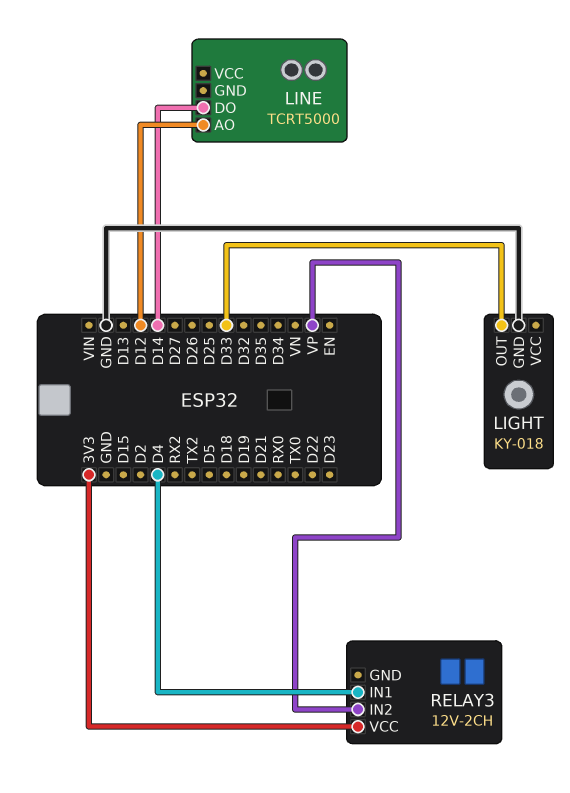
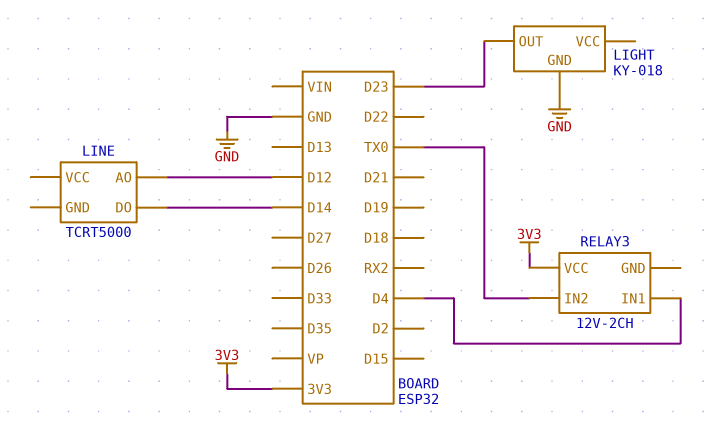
LIGHT pin OUT: D33 -> D23
RELAY3 pin IN2: VP -> TX0

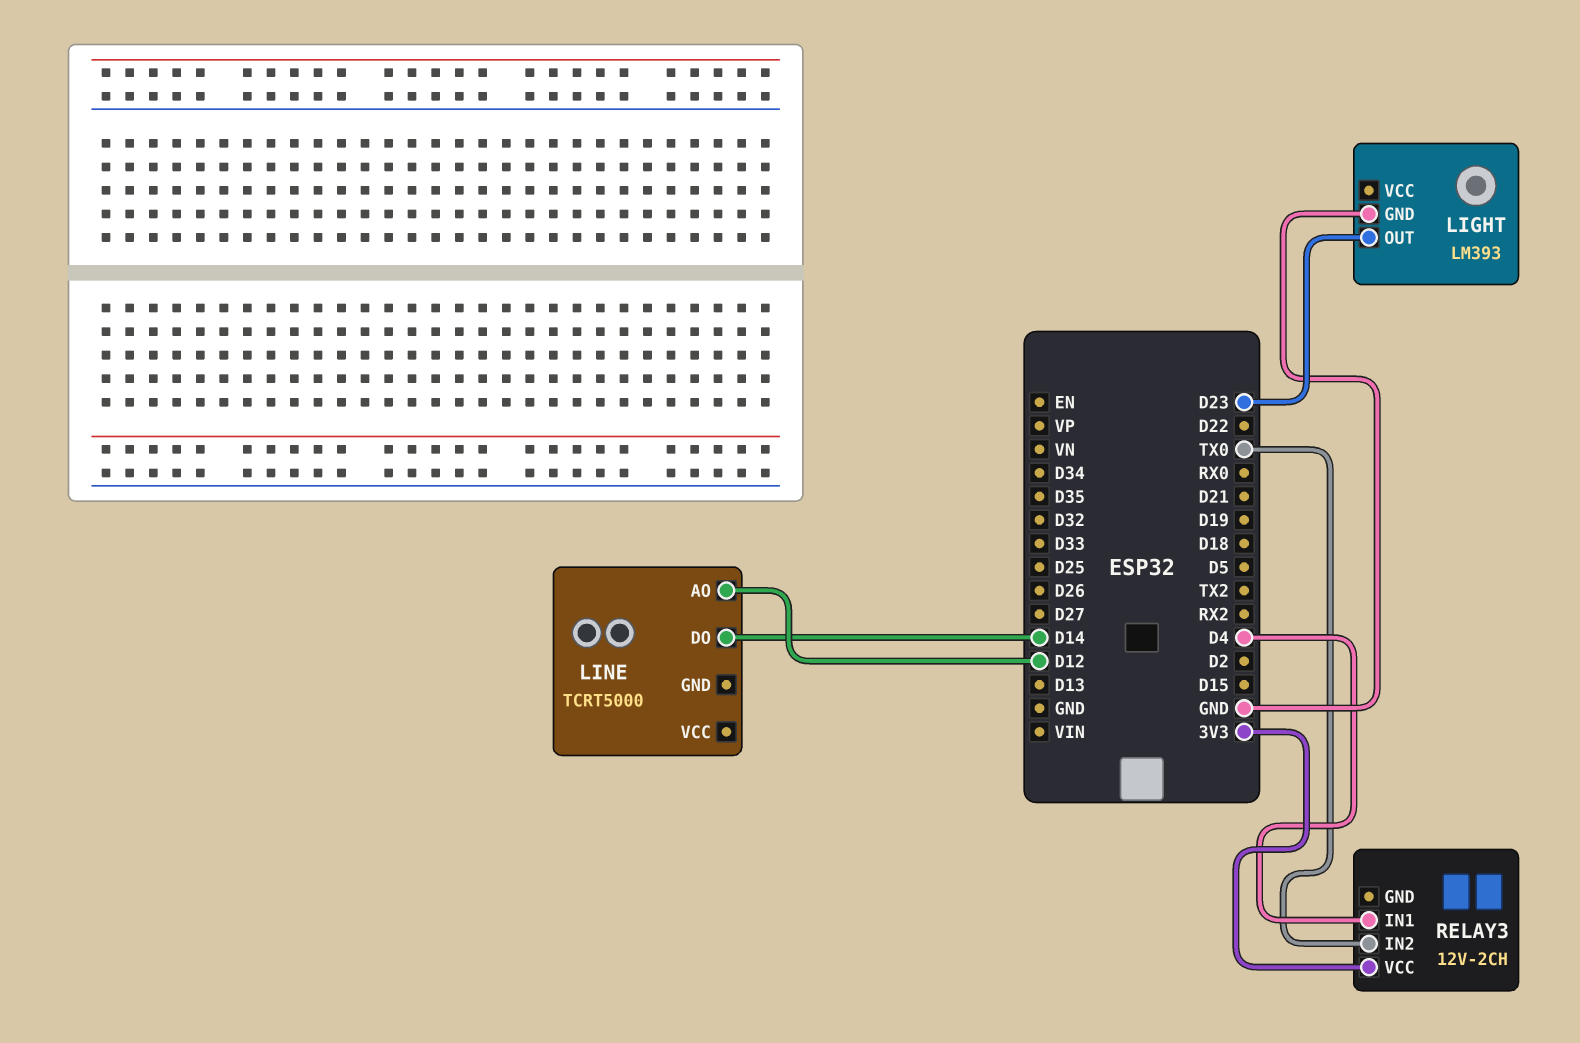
LIGHT: KY-018 -> LM393

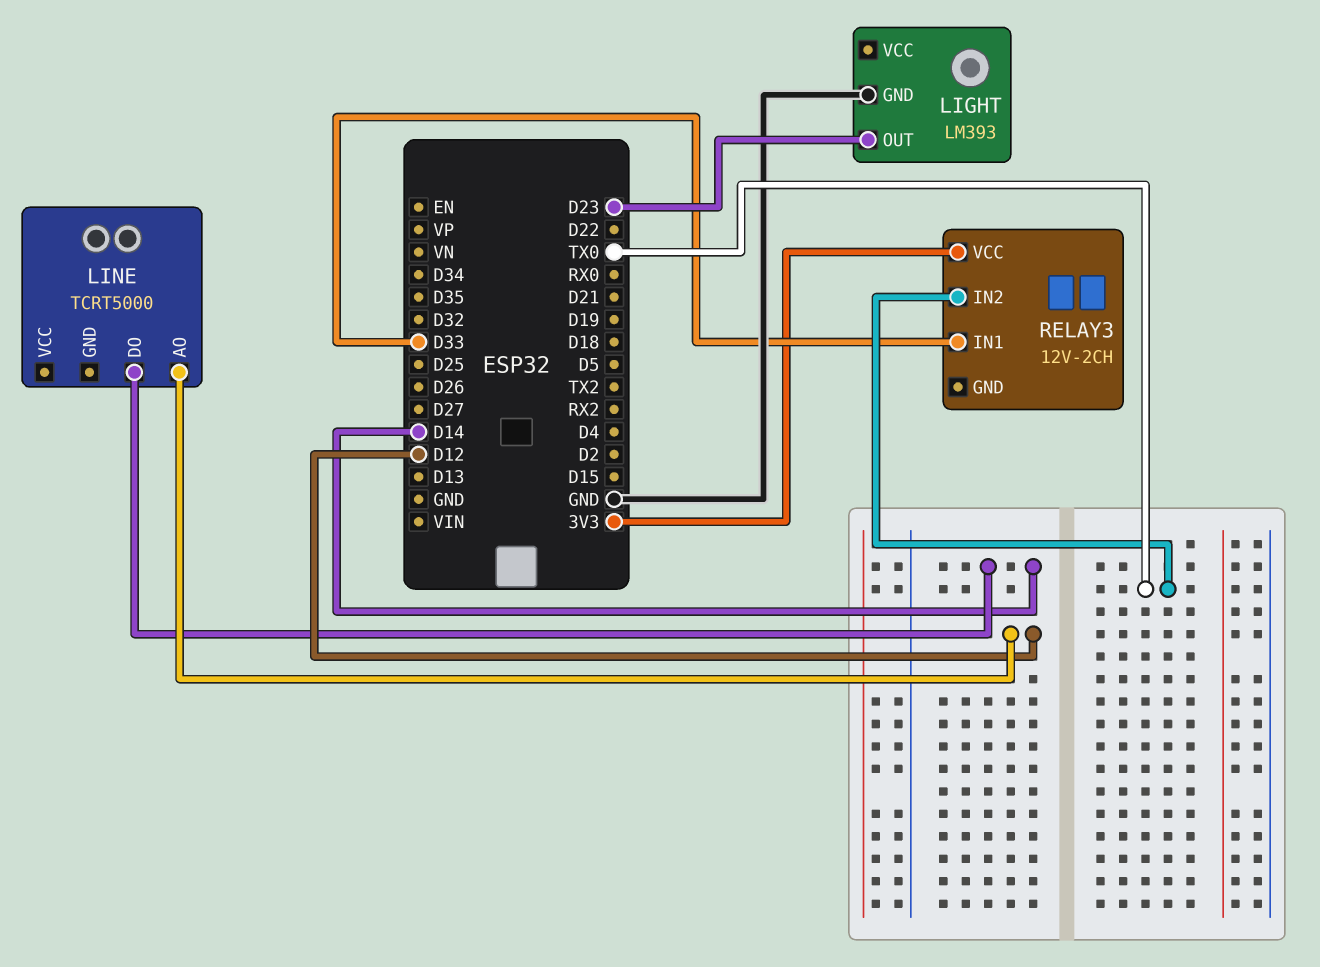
RELAY3 pin IN1: D4 -> D33

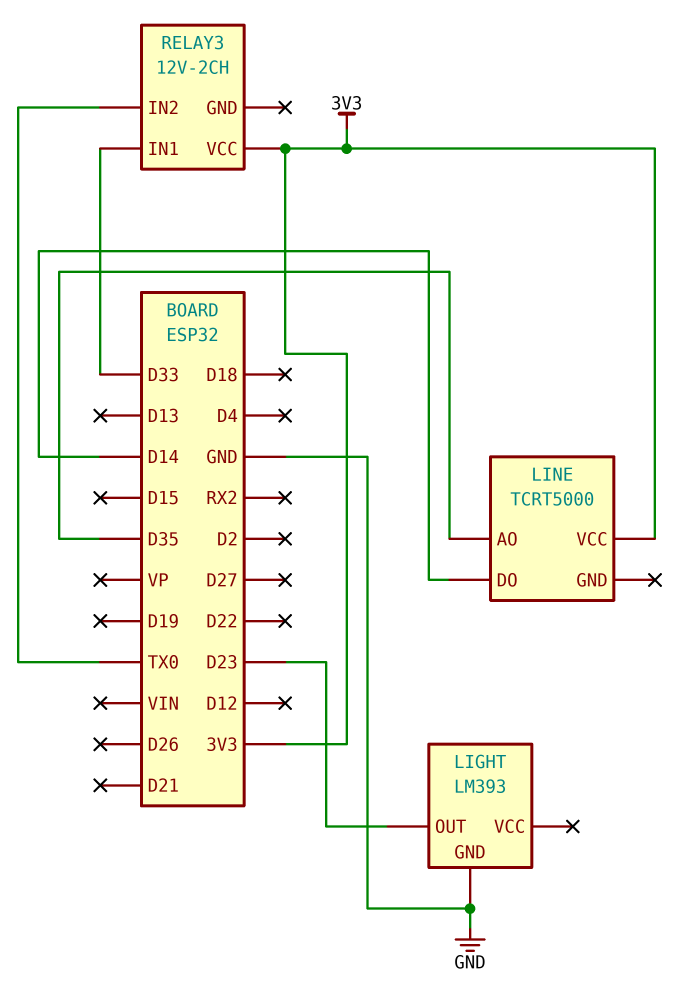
LINE pin AO: D12 -> D35
LINE pin VCC: none -> 3V3

